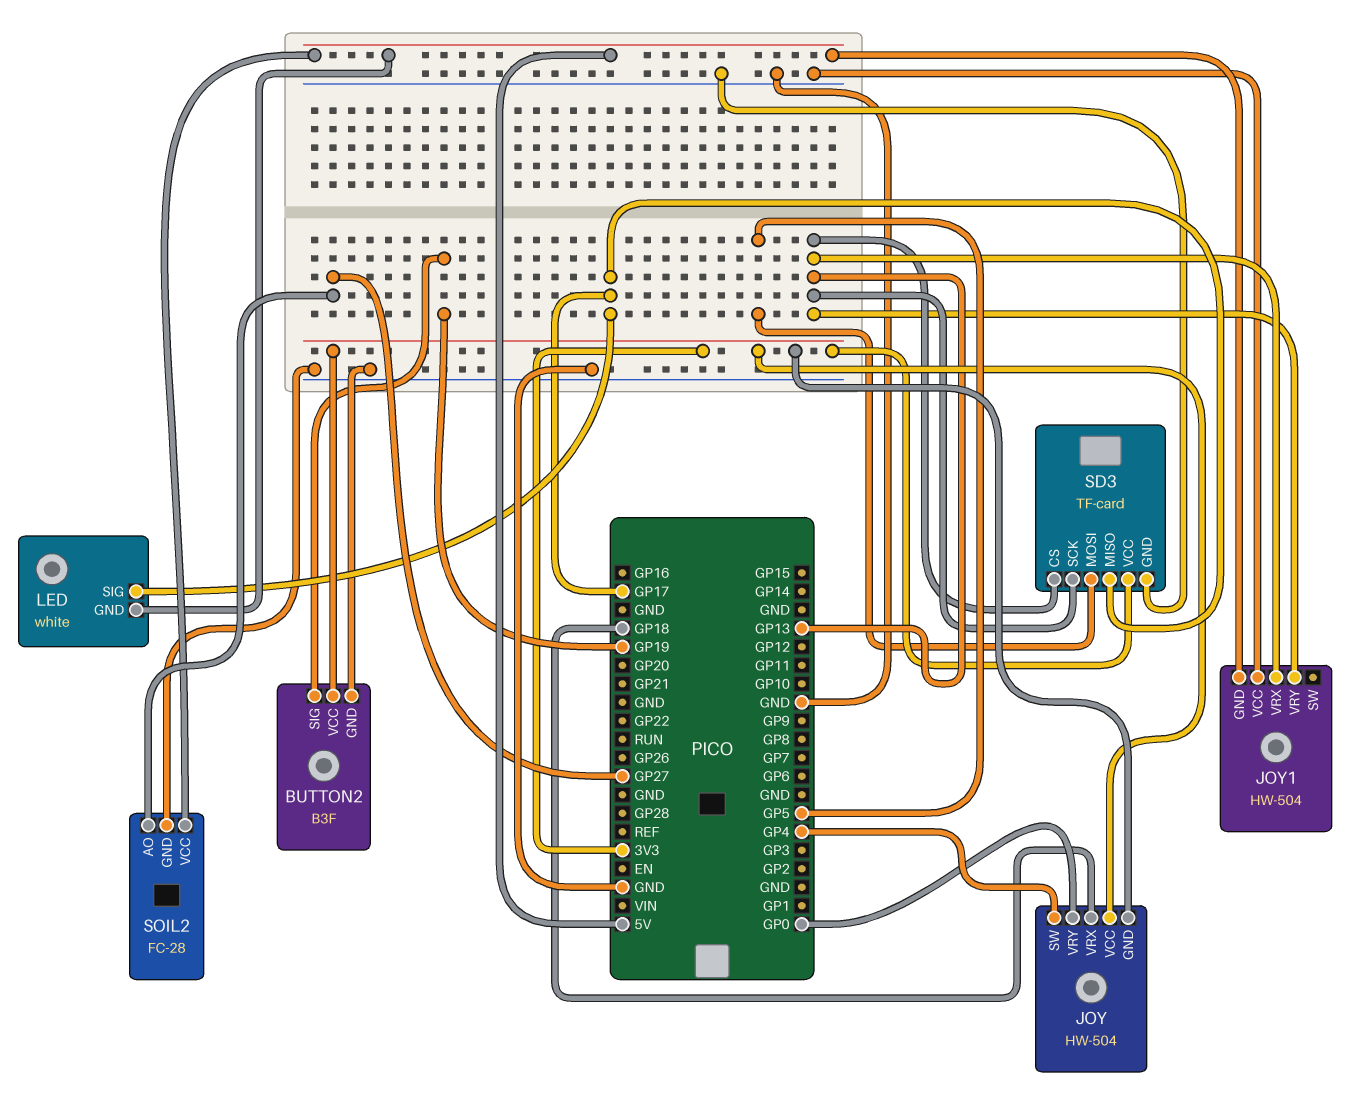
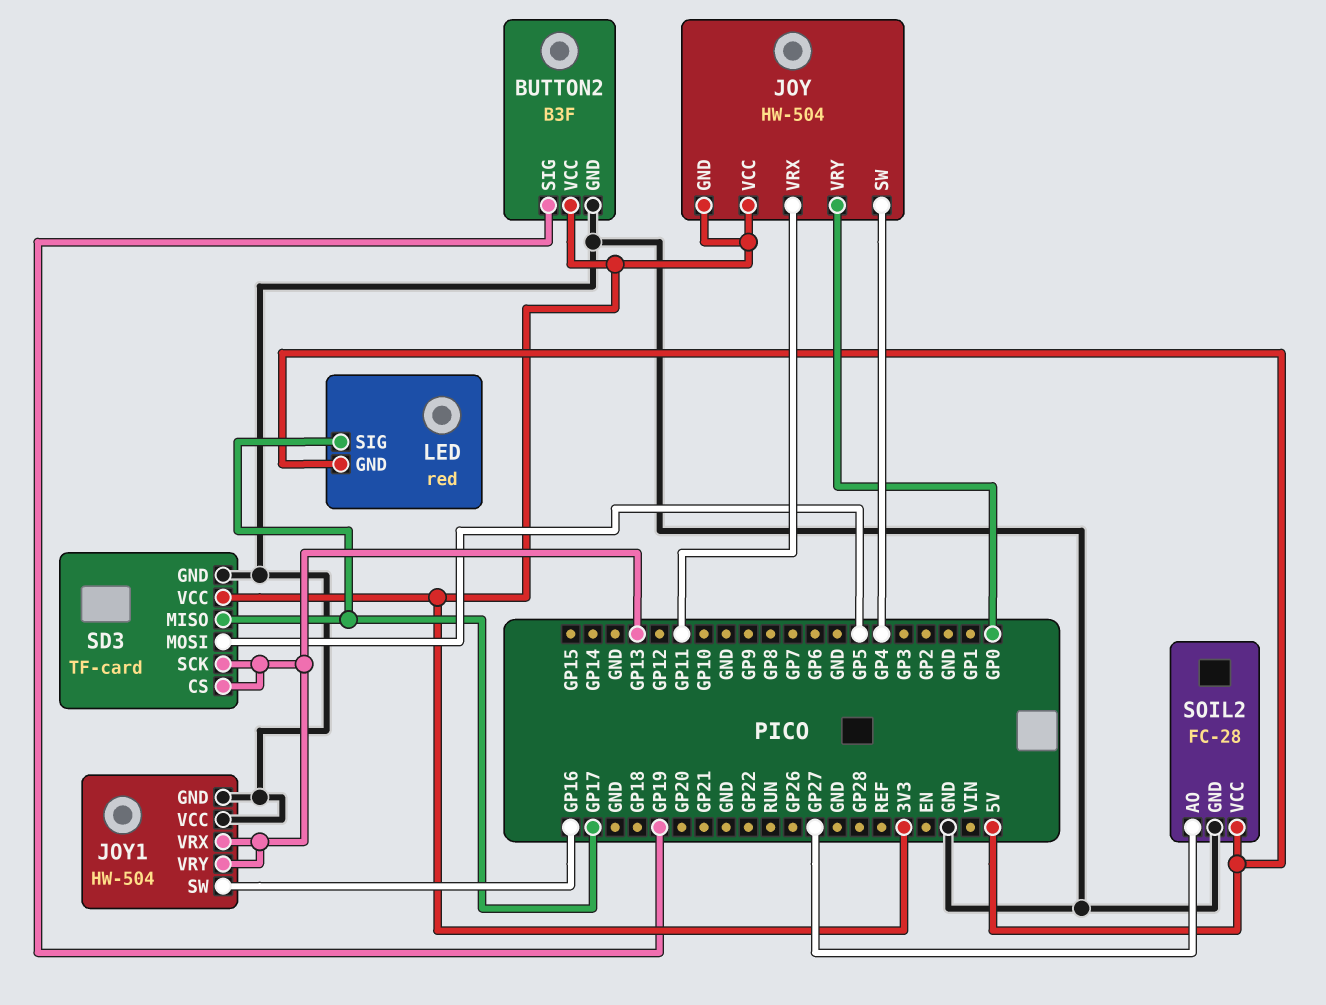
JOY pin VRX: GP18 -> GP11
JOY1 pin GND: 5V -> GND
JOY1 pin SW: none -> GP16
LED: white -> red

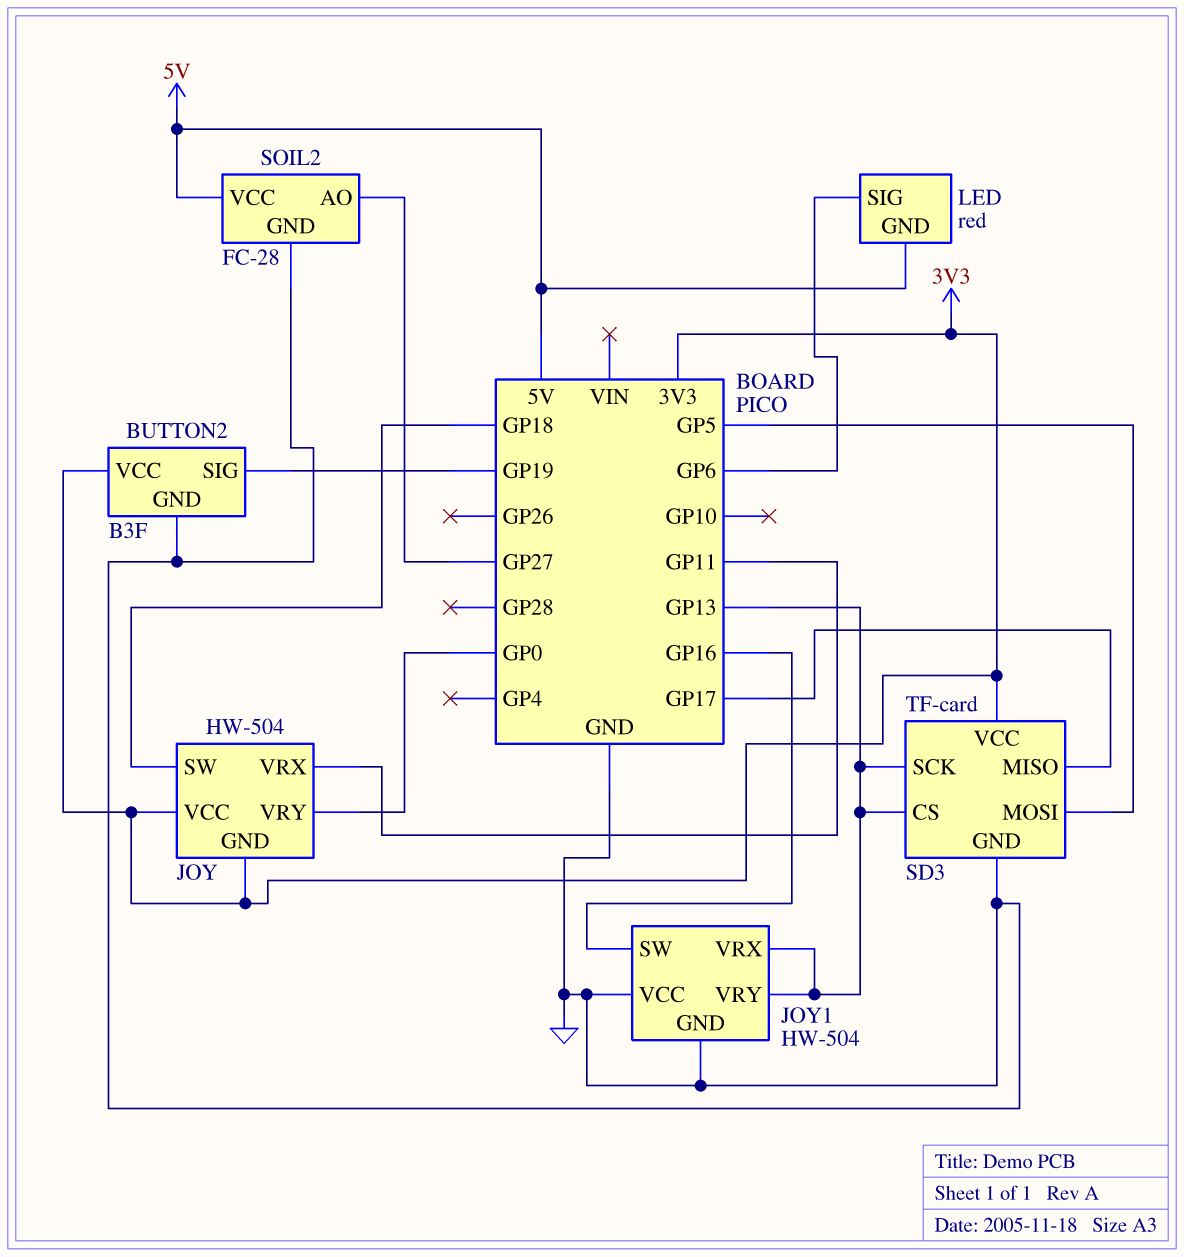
JOY pin SW: GP4 -> GP18
LED pin SIG: GP17 -> GP6

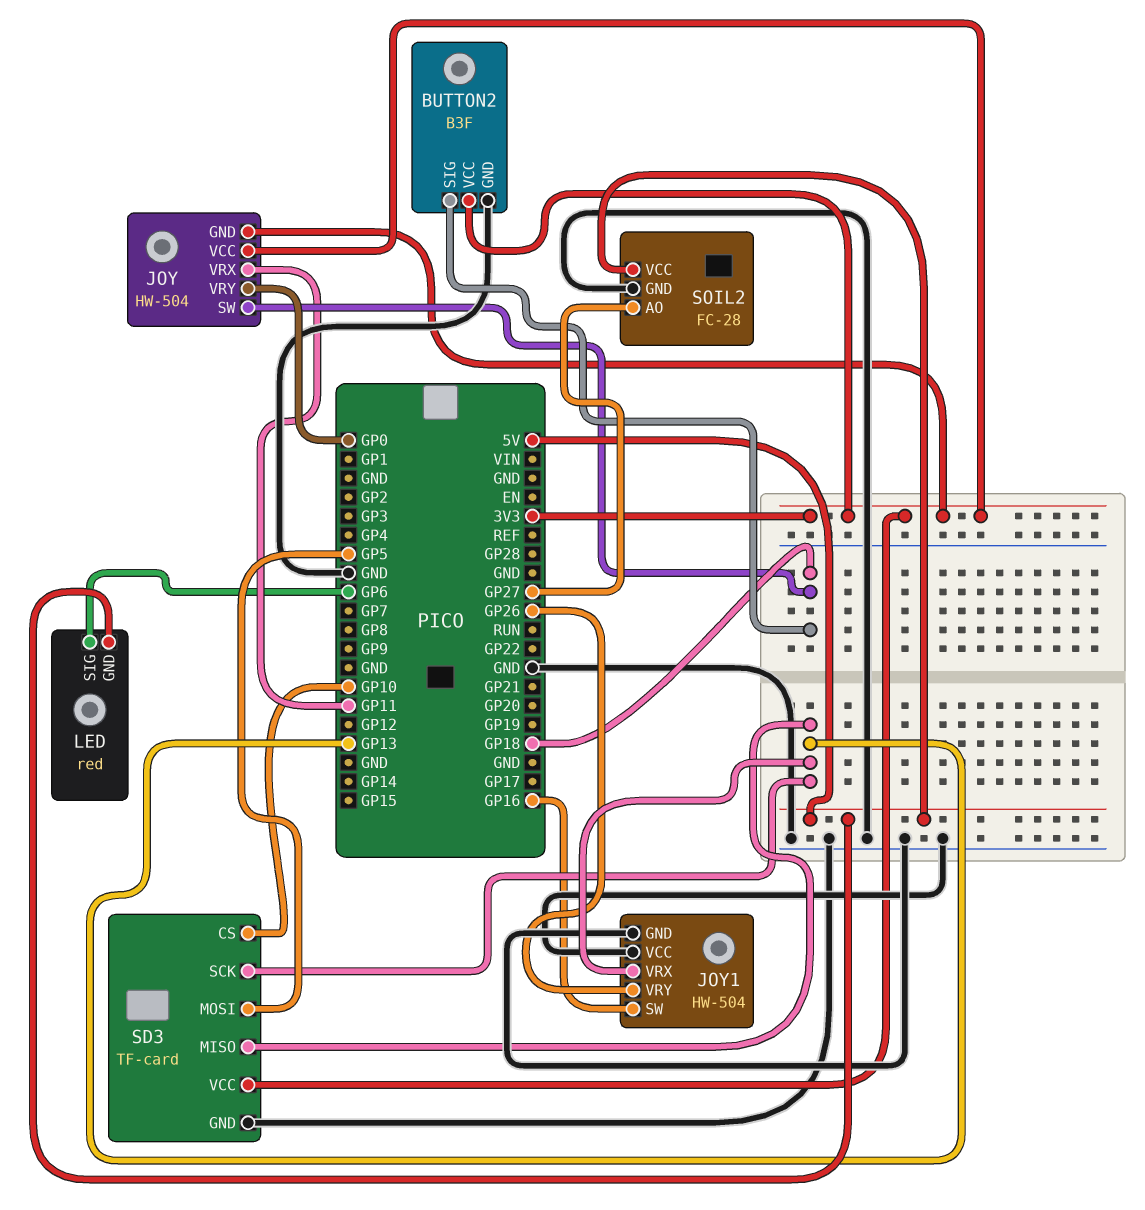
BUTTON2 pin SIG: GP19 -> GP18
JOY1 pin VRY: GP13 -> GP26
SD3 pin CS: GP13 -> GP10
SD3 pin MISO: GP17 -> GP13

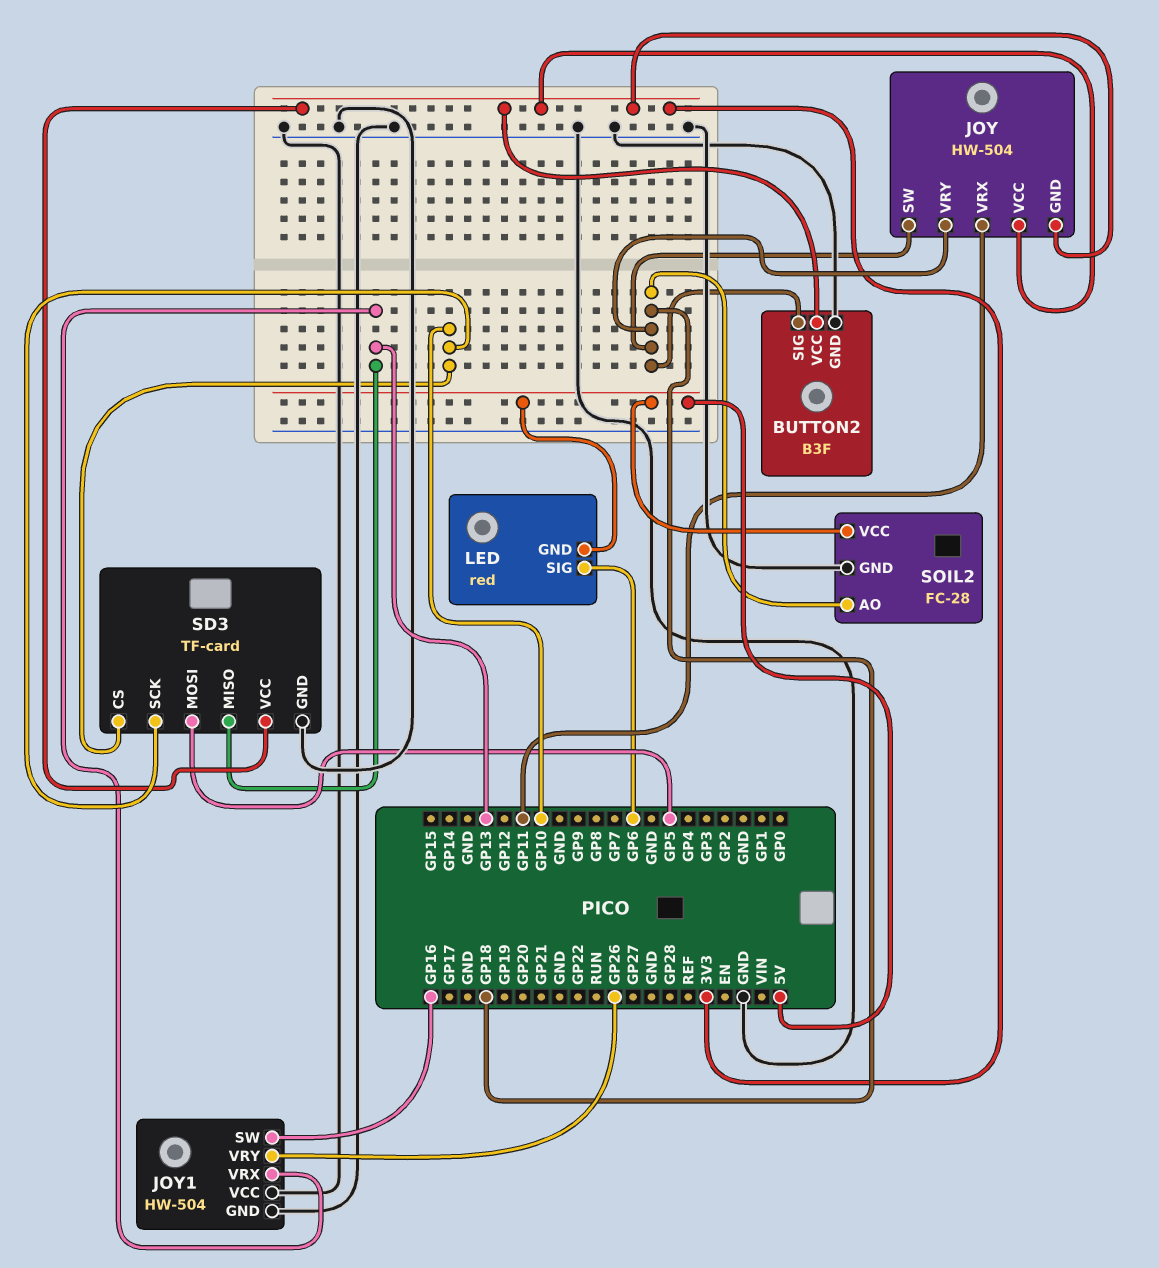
JOY pin VRY: GP0 -> GP18
SD3 pin SCK: GP13 -> GP10
SOIL2 pin AO: GP27 -> GP18

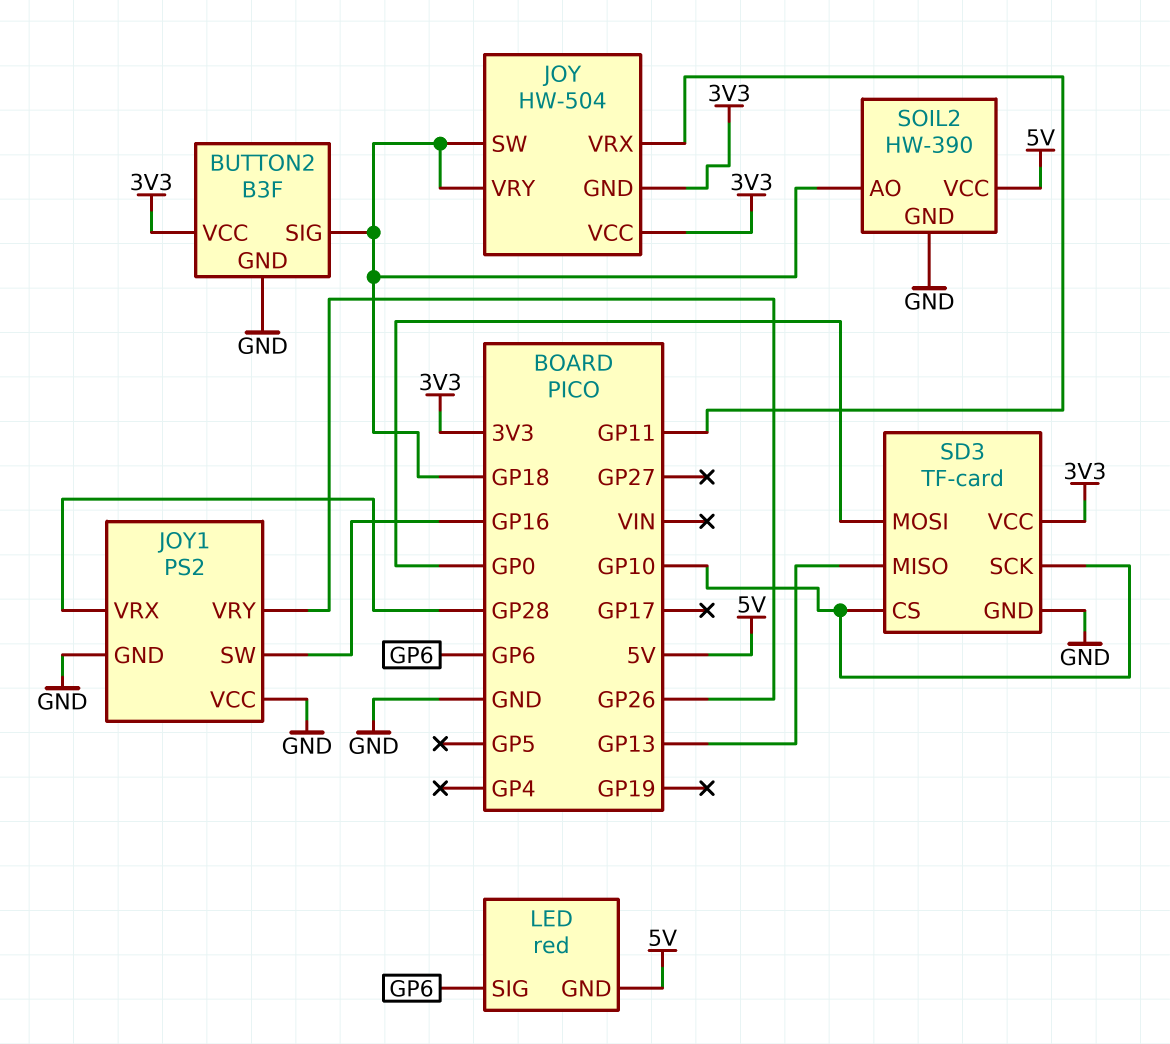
JOY1: HW-504 -> PS2
JOY1 pin VRX: GP13 -> GP28
SD3 pin MOSI: GP5 -> GP0
SOIL2: FC-28 -> HW-390

